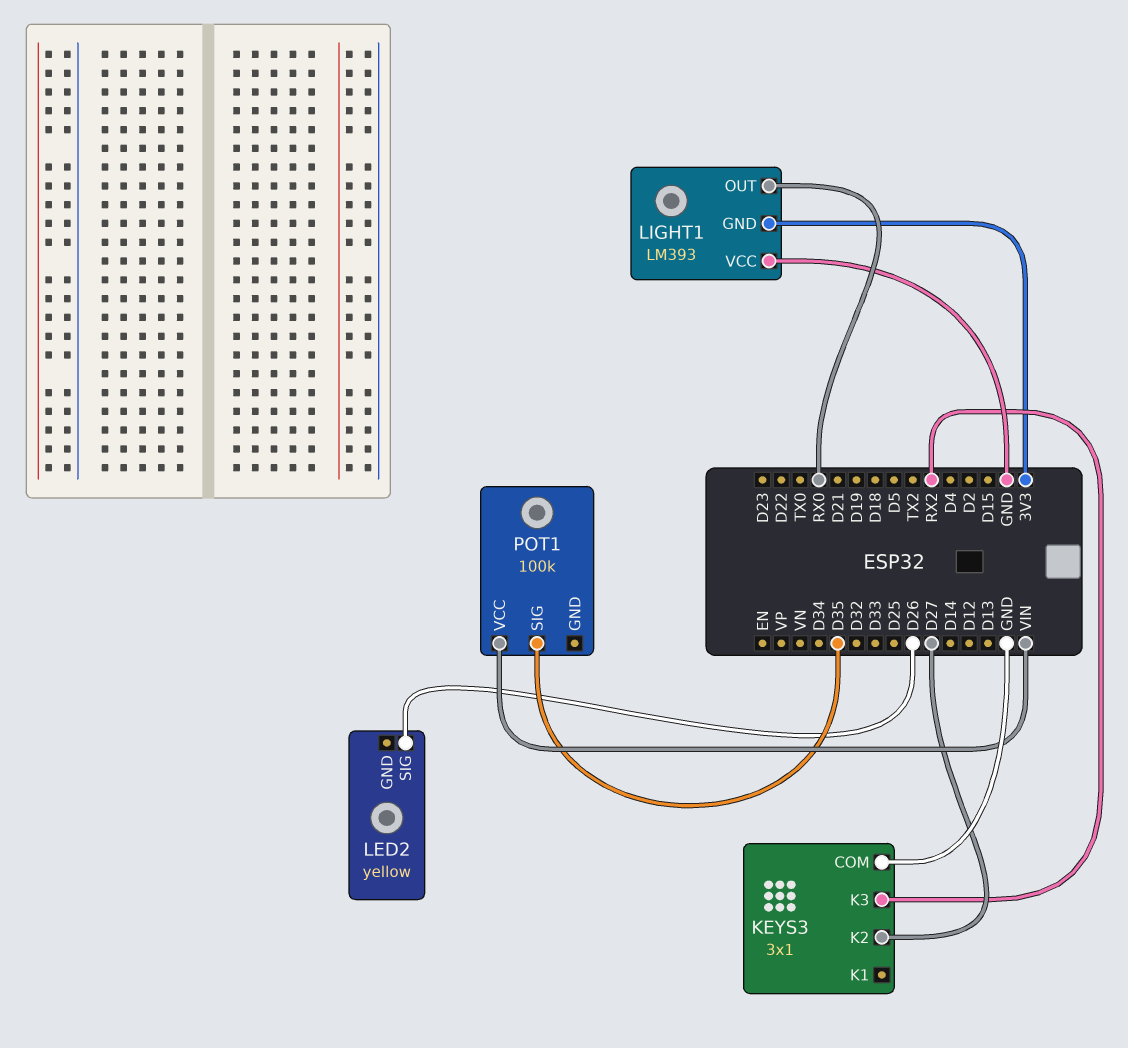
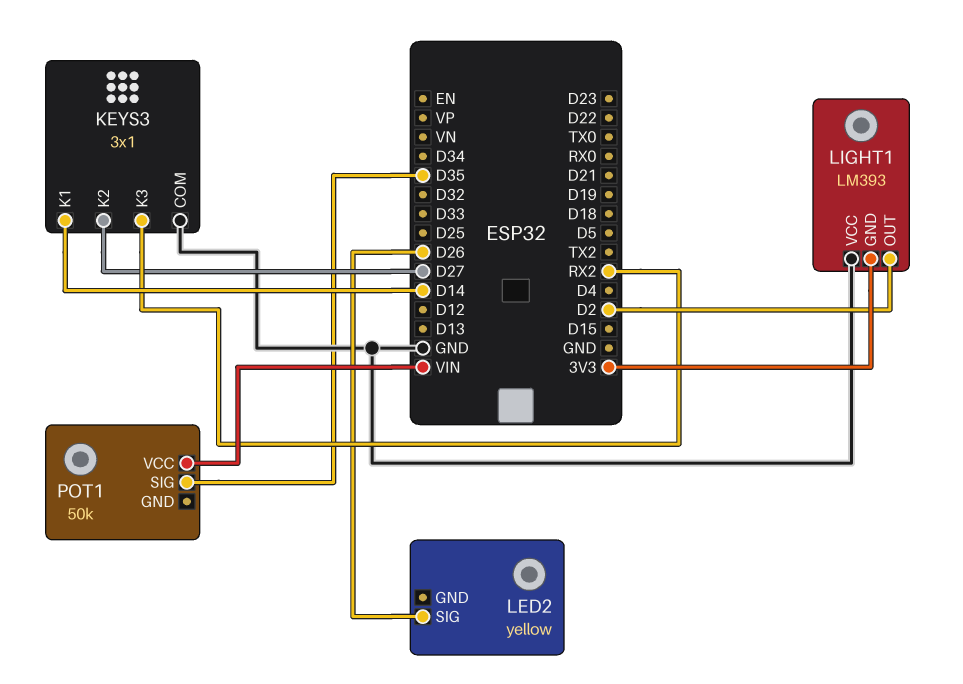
KEYS3 pin K1: none -> D14
LIGHT1 pin OUT: RX0 -> D2
POT1: 100k -> 50k

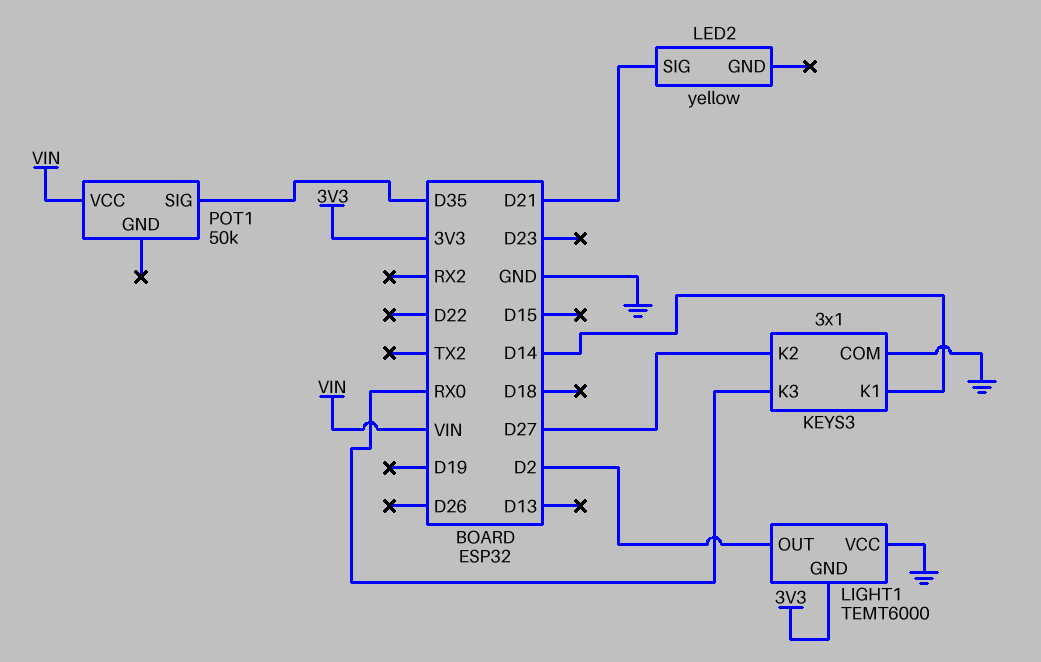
KEYS3 pin K3: RX2 -> RX0
LED2 pin SIG: D26 -> D21
LIGHT1: LM393 -> TEMT6000

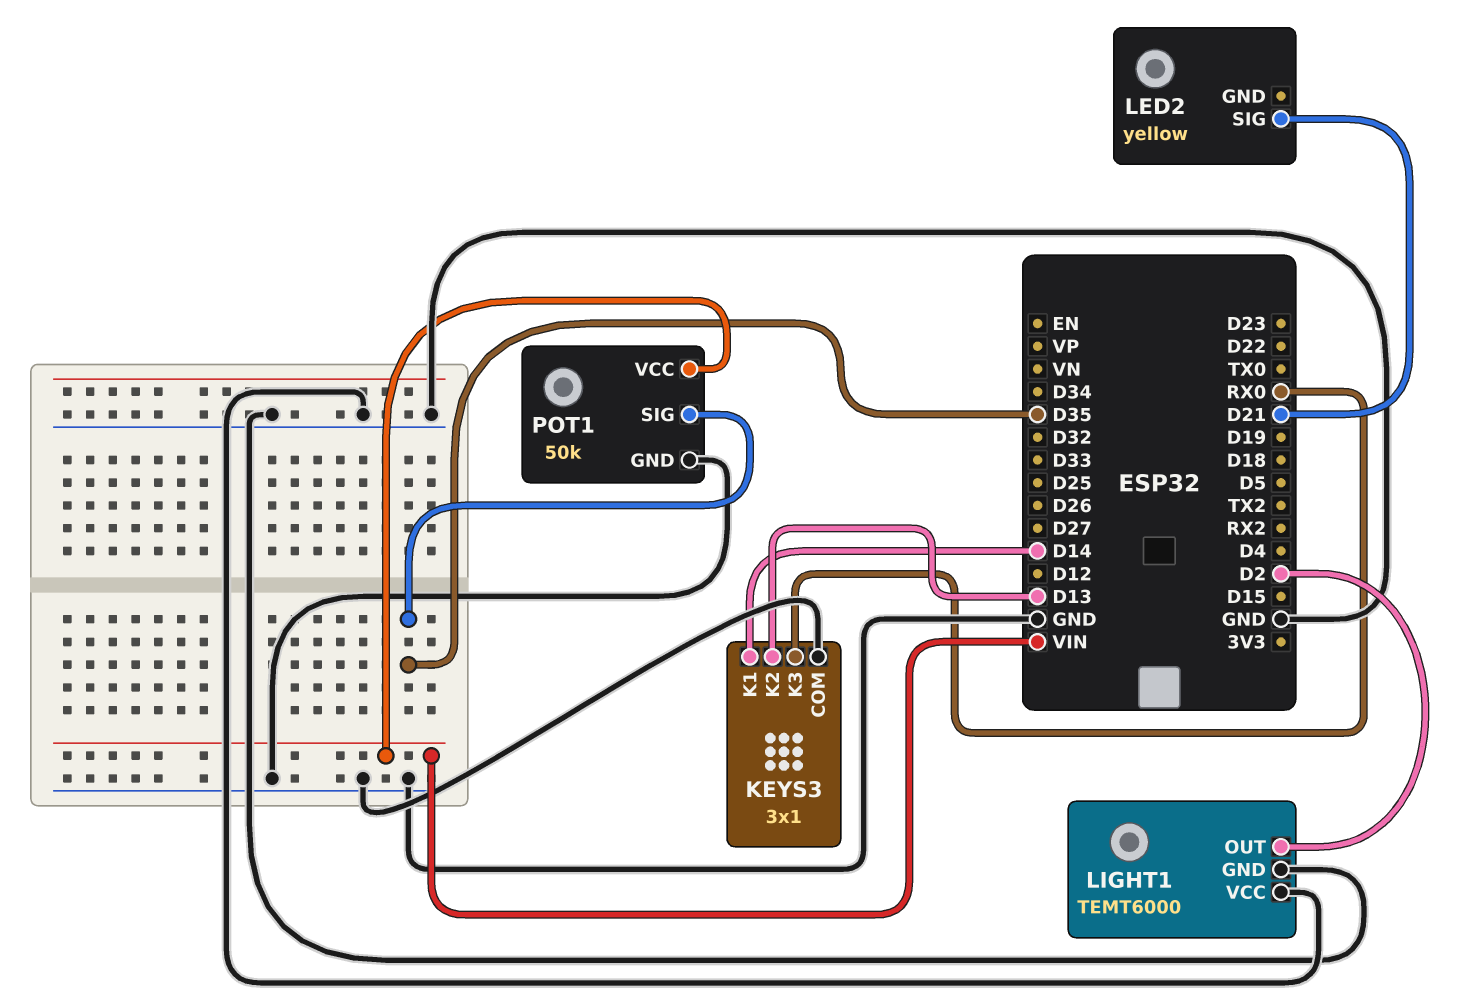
KEYS3 pin K2: D27 -> D13
LIGHT1 pin GND: 3V3 -> GND
POT1 pin GND: none -> GND

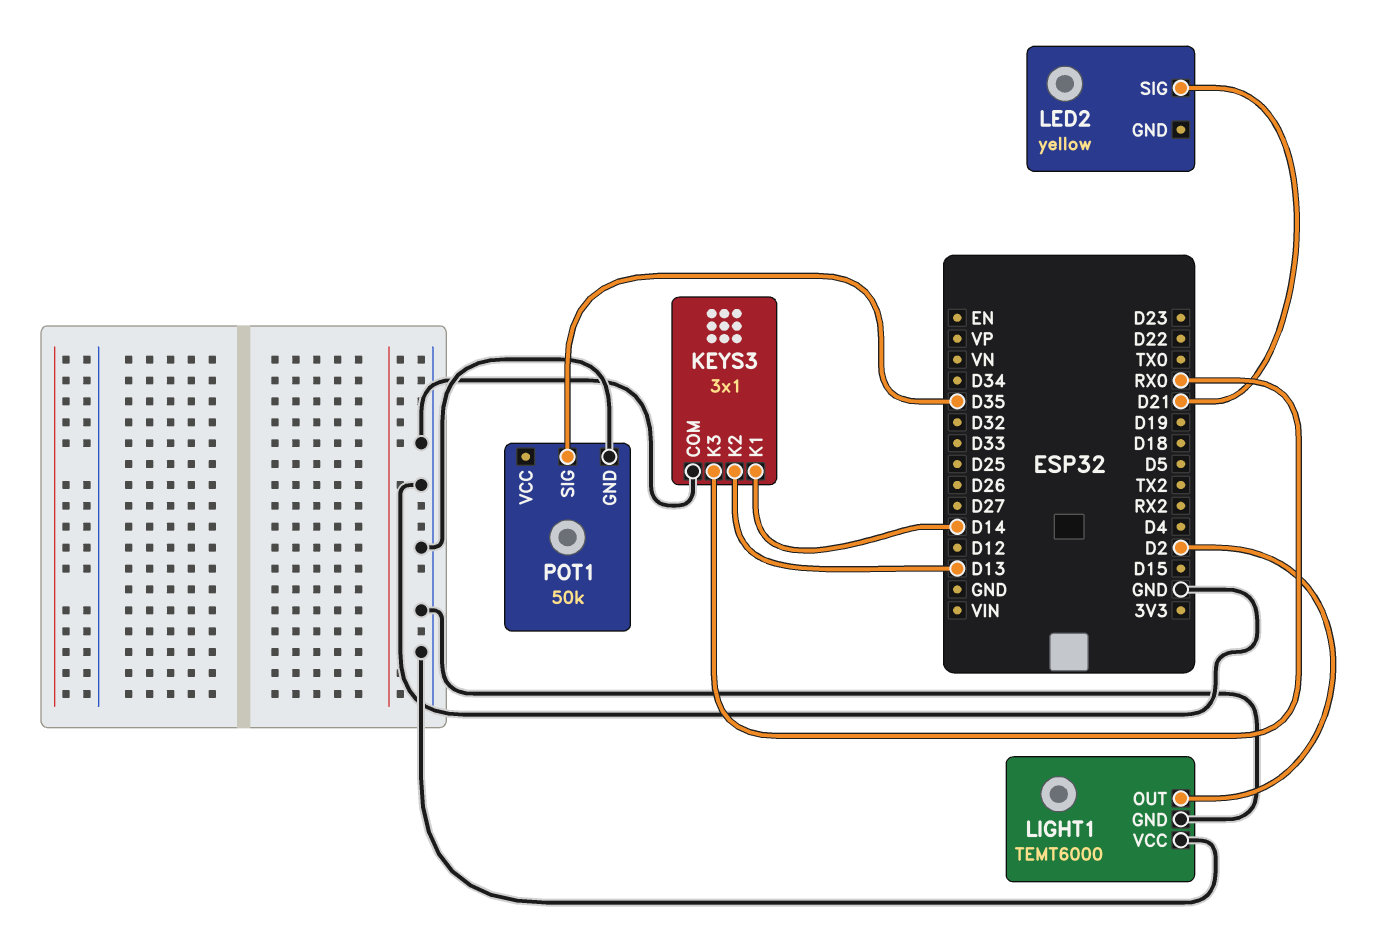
POT1 pin VCC: VIN -> none

